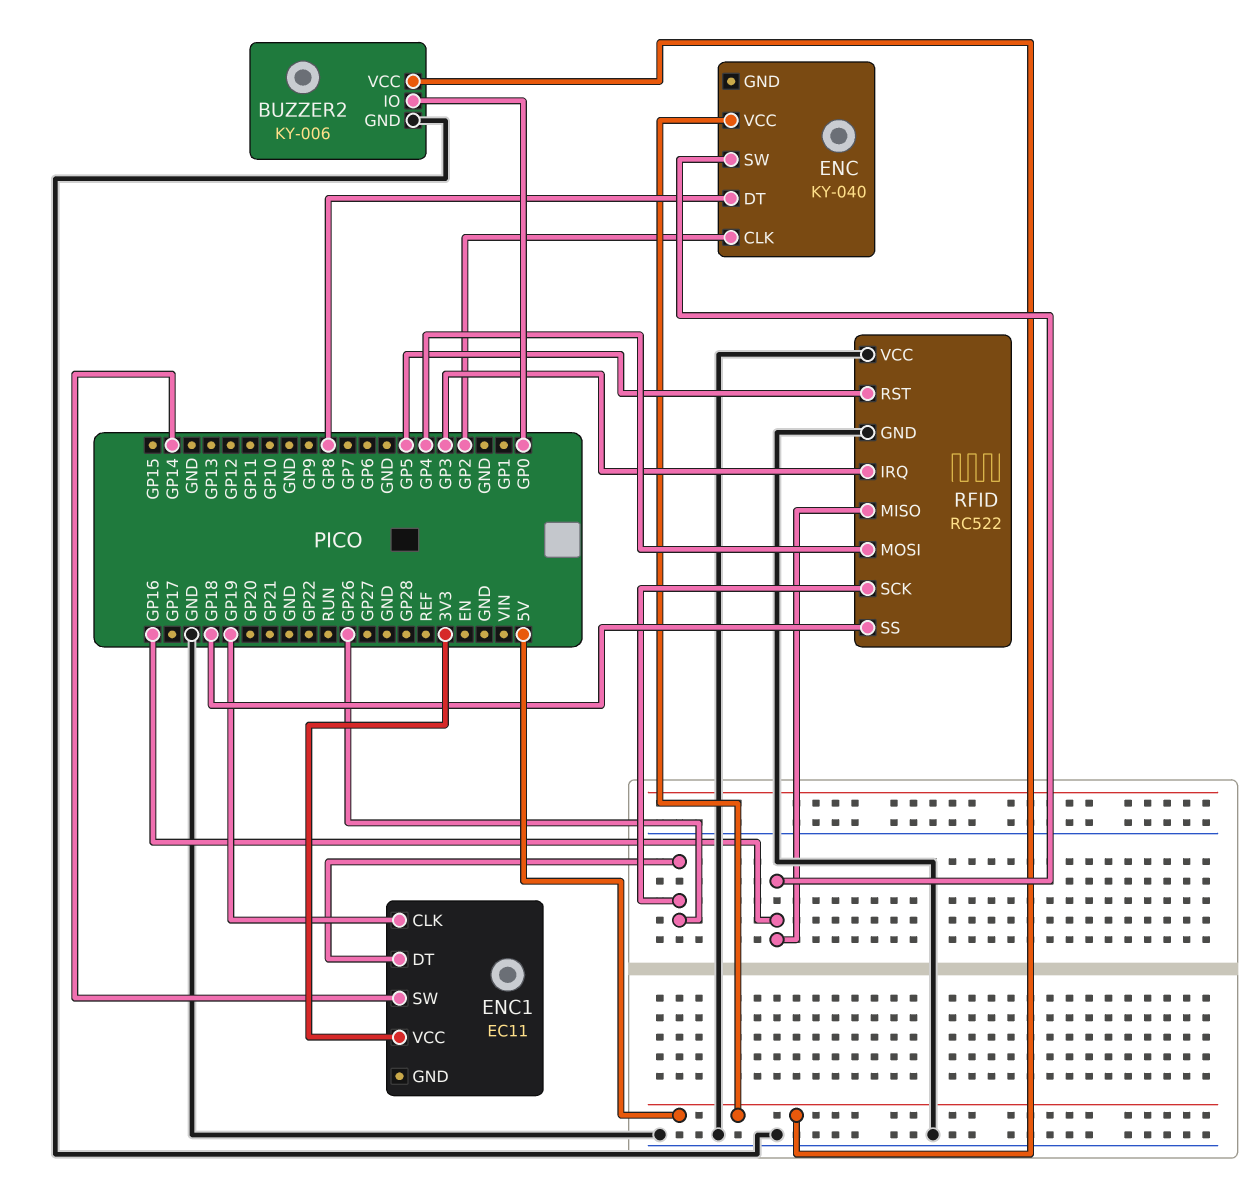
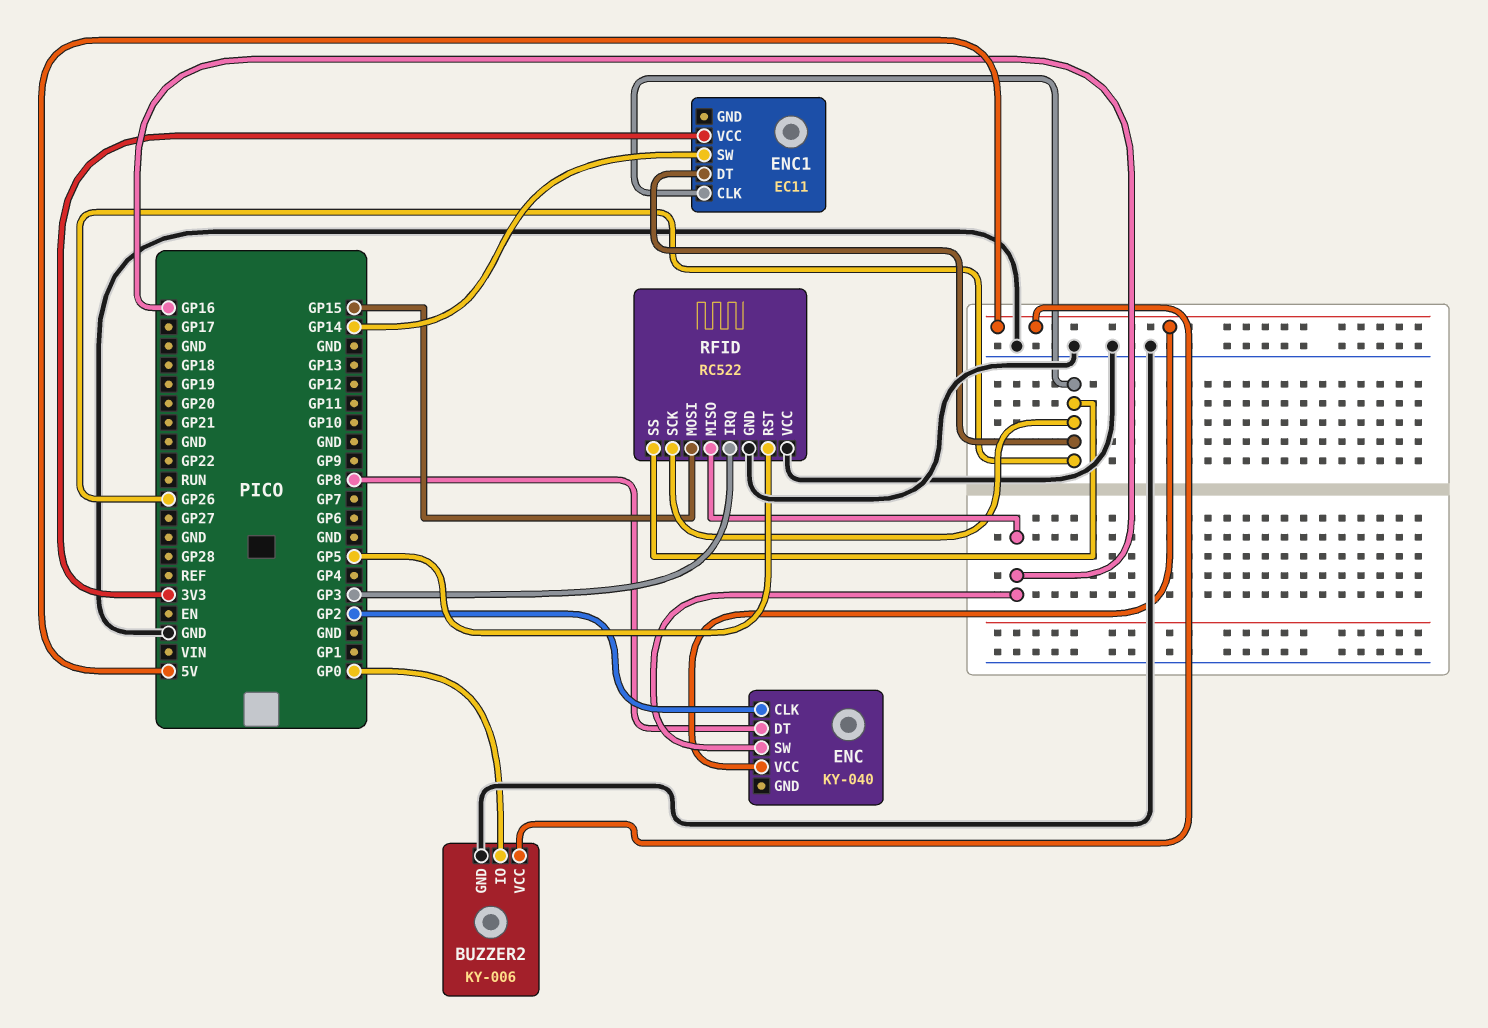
ENC1 pin CLK: GP19 -> GP26
RFID pin MOSI: GP4 -> GP15
RFID pin SS: GP18 -> GP26

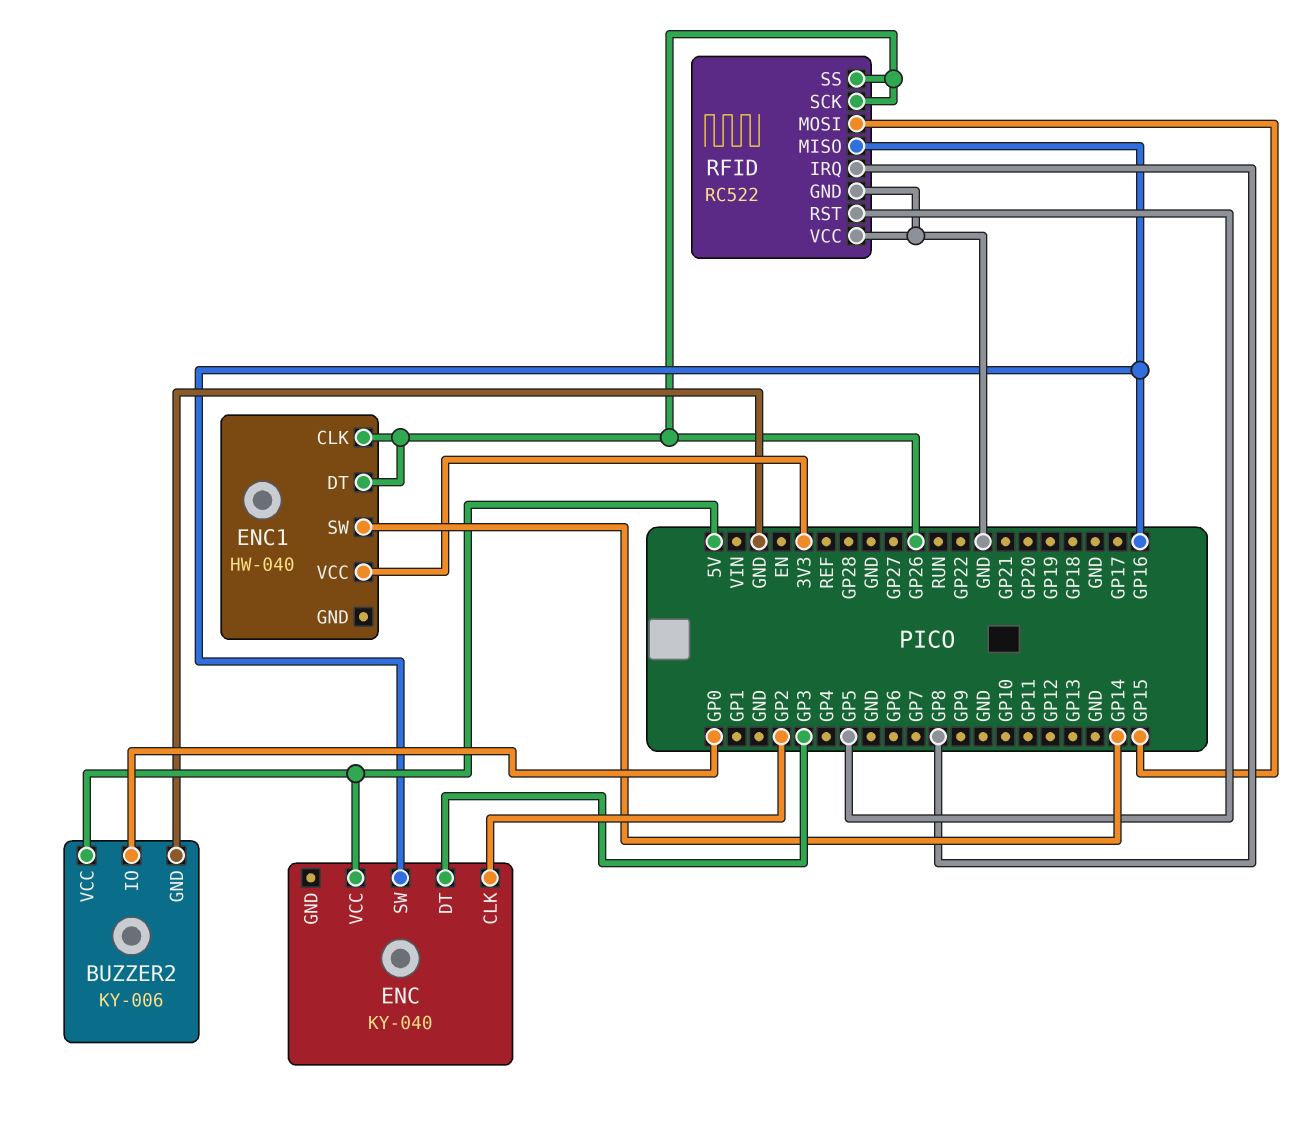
ENC pin DT: GP8 -> GP3
ENC1: EC11 -> HW-040
RFID pin IRQ: GP3 -> GP8

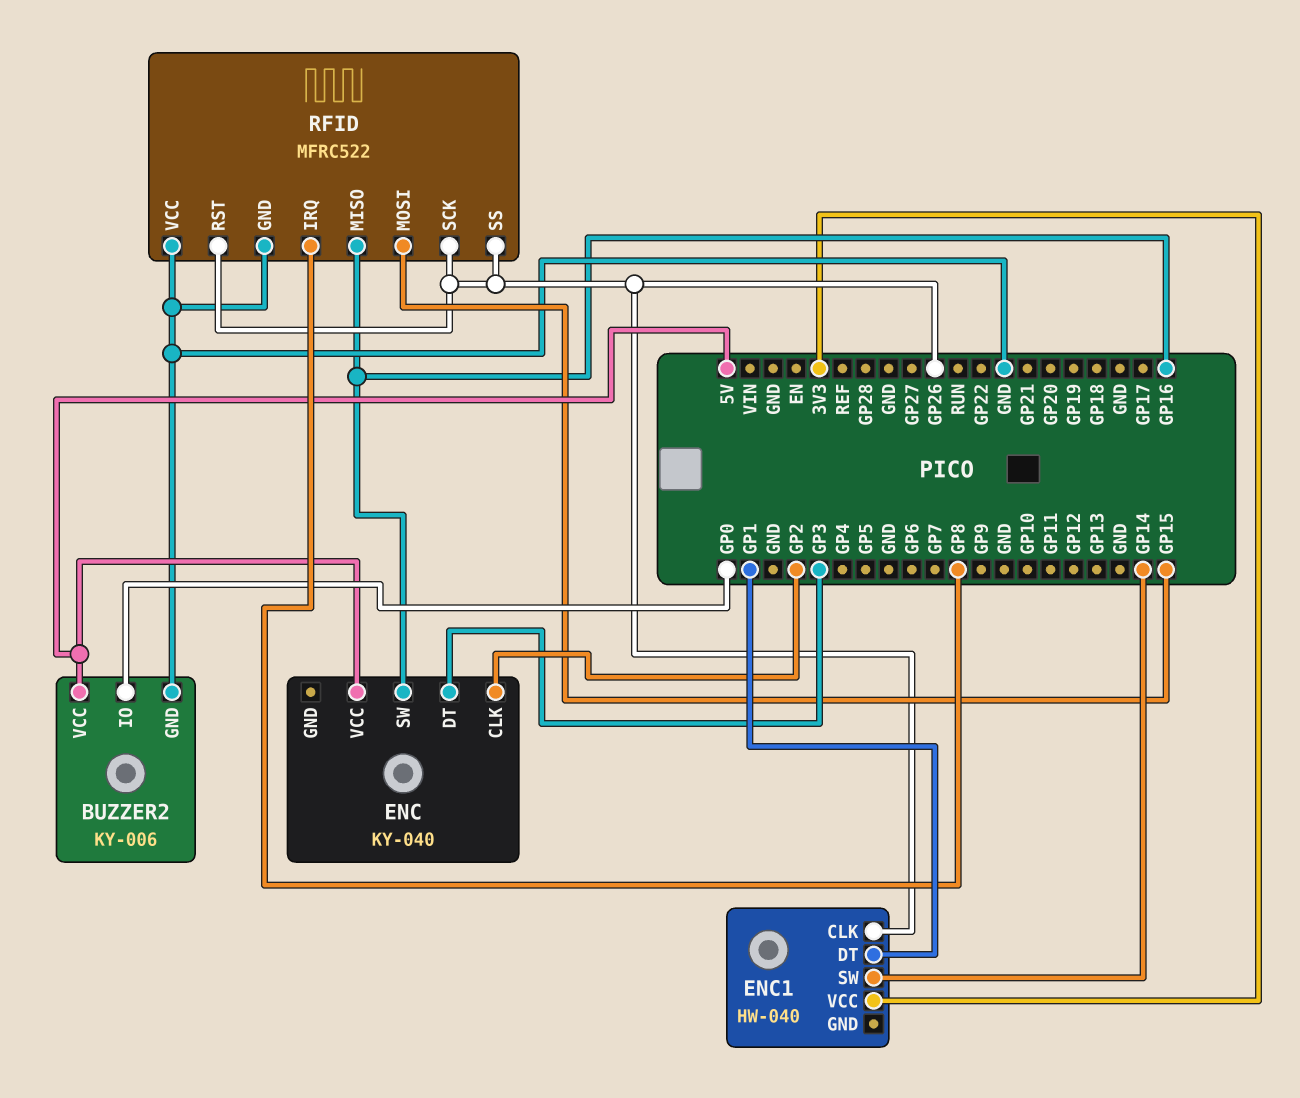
ENC1 pin DT: GP26 -> GP1
RFID: RC522 -> MFRC522
RFID pin RST: GP5 -> GP26

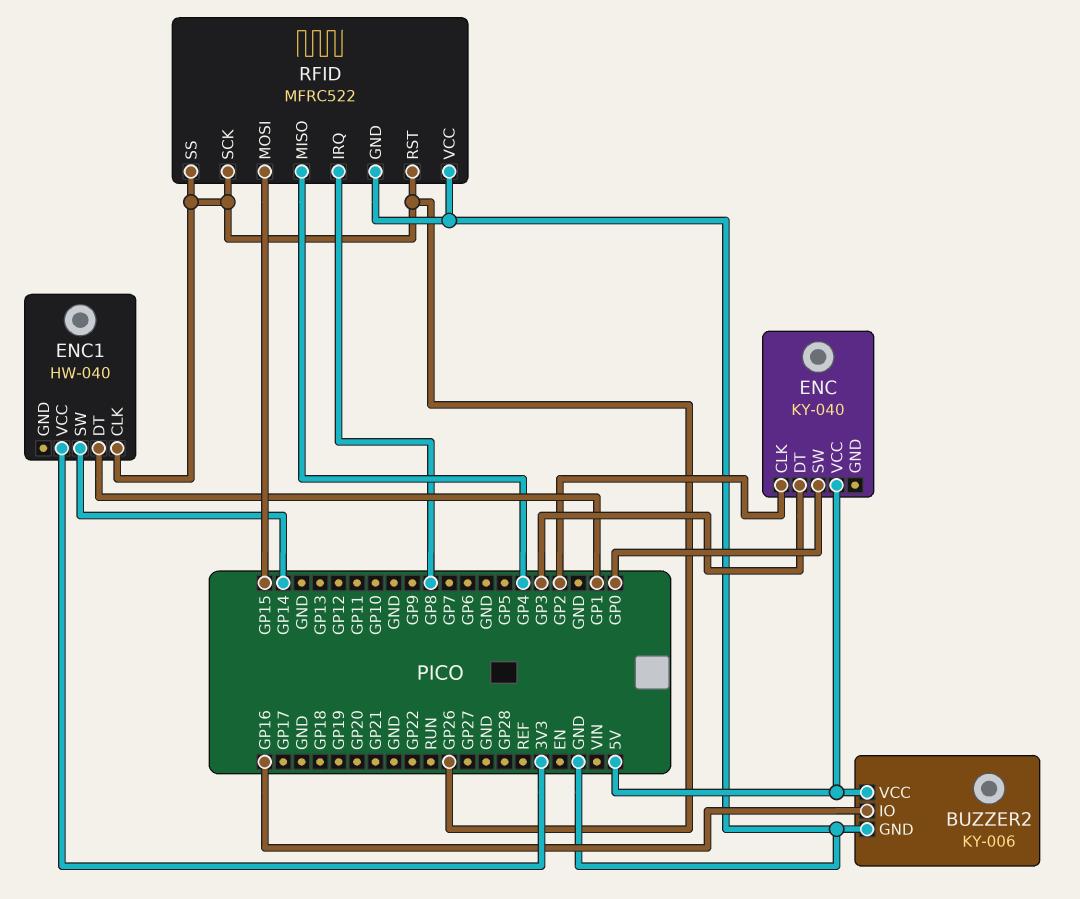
BUZZER2 pin IO: GP0 -> GP16
ENC pin SW: GP16 -> GP0
RFID pin MISO: GP16 -> GP4

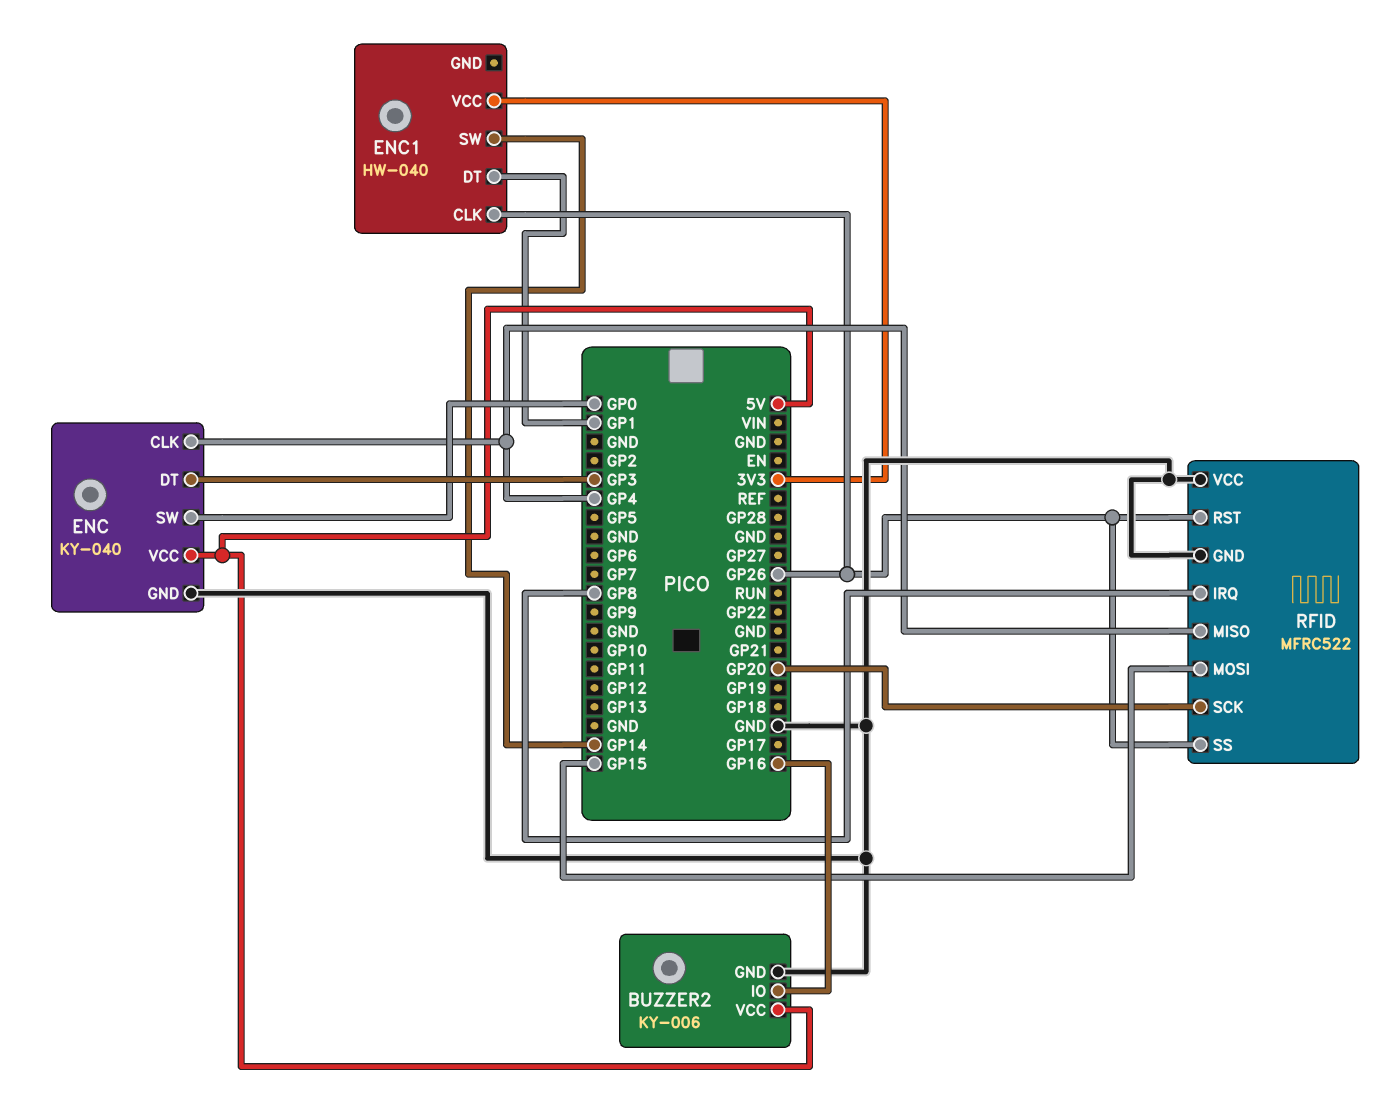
ENC pin CLK: GP2 -> GP4
ENC pin GND: none -> GND
RFID pin SCK: GP26 -> GP20

